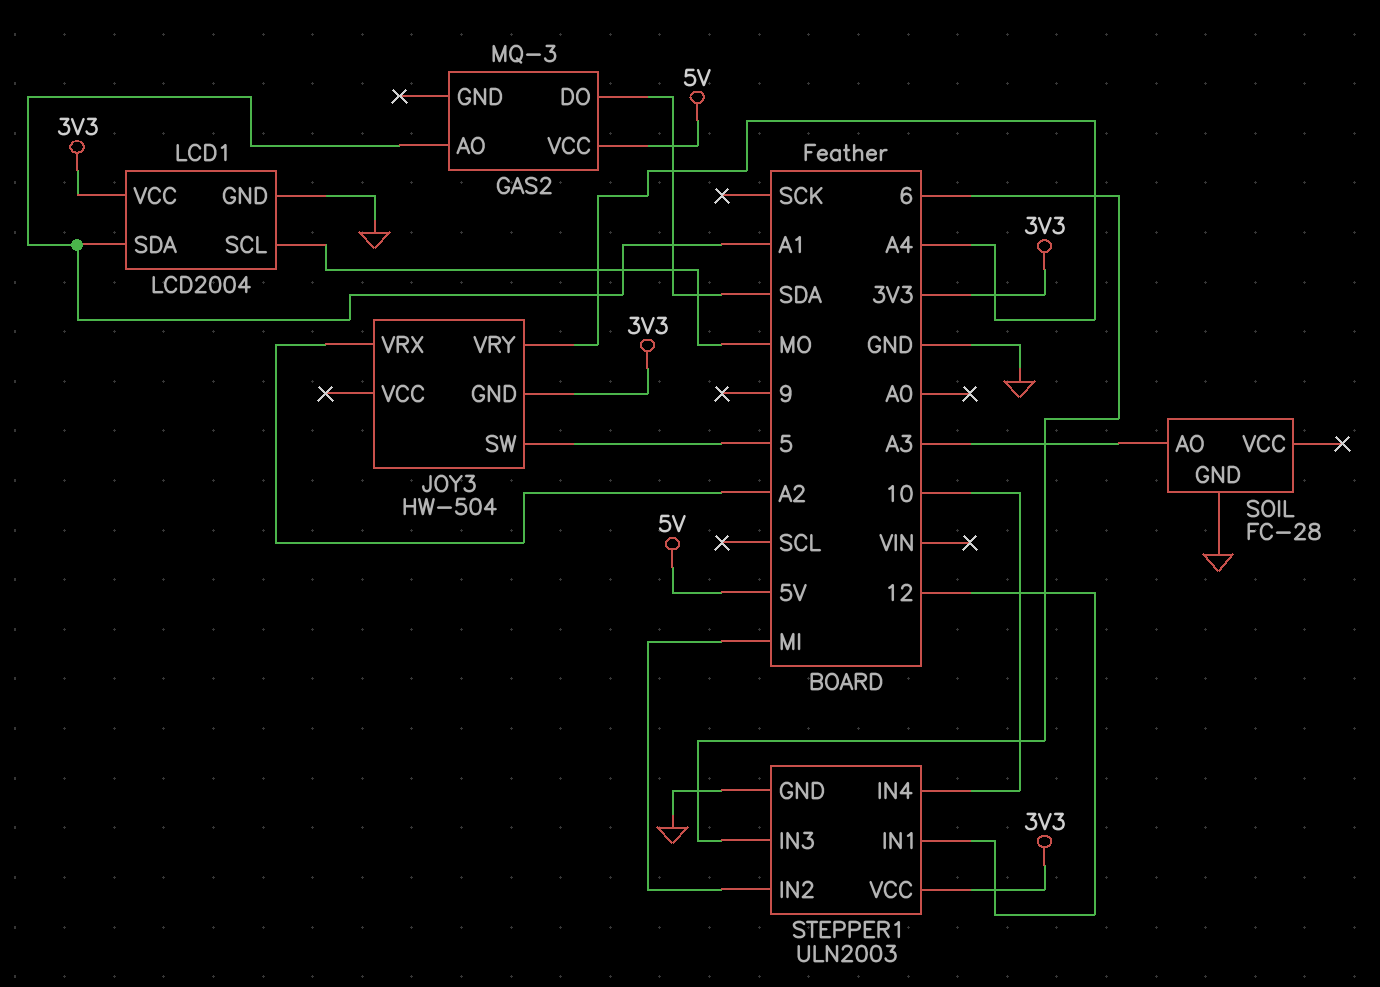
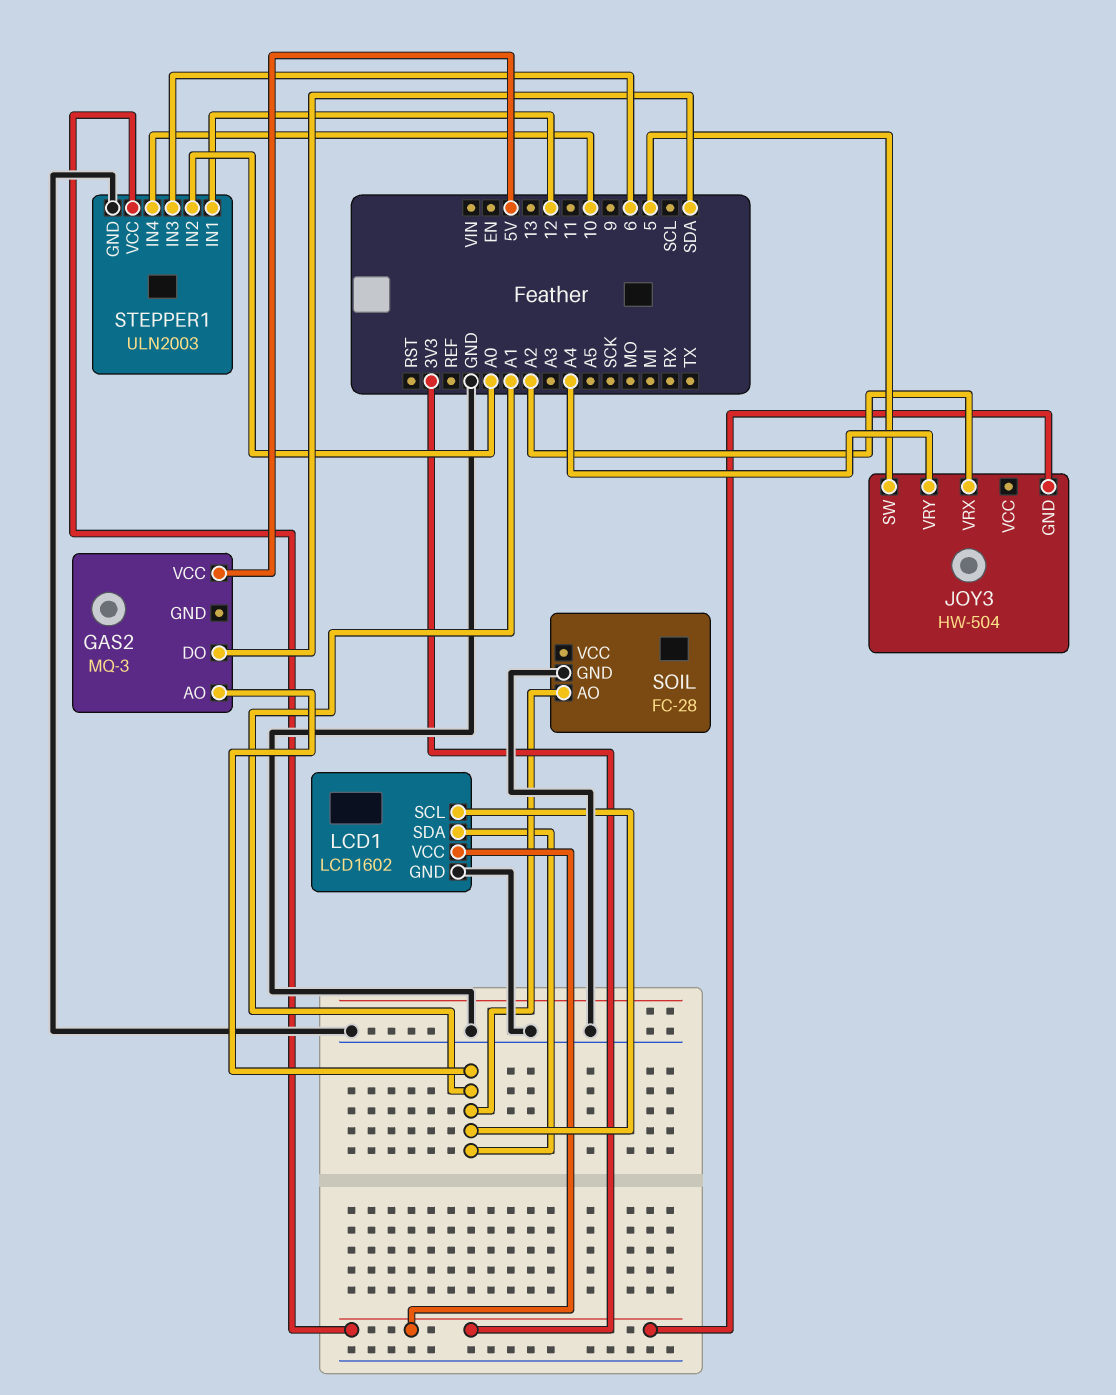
LCD1: LCD2004 -> LCD1602
LCD1 pin SCL: MO -> A1
SOIL pin AO: A3 -> A1
STEPPER1 pin IN2: MI -> A0

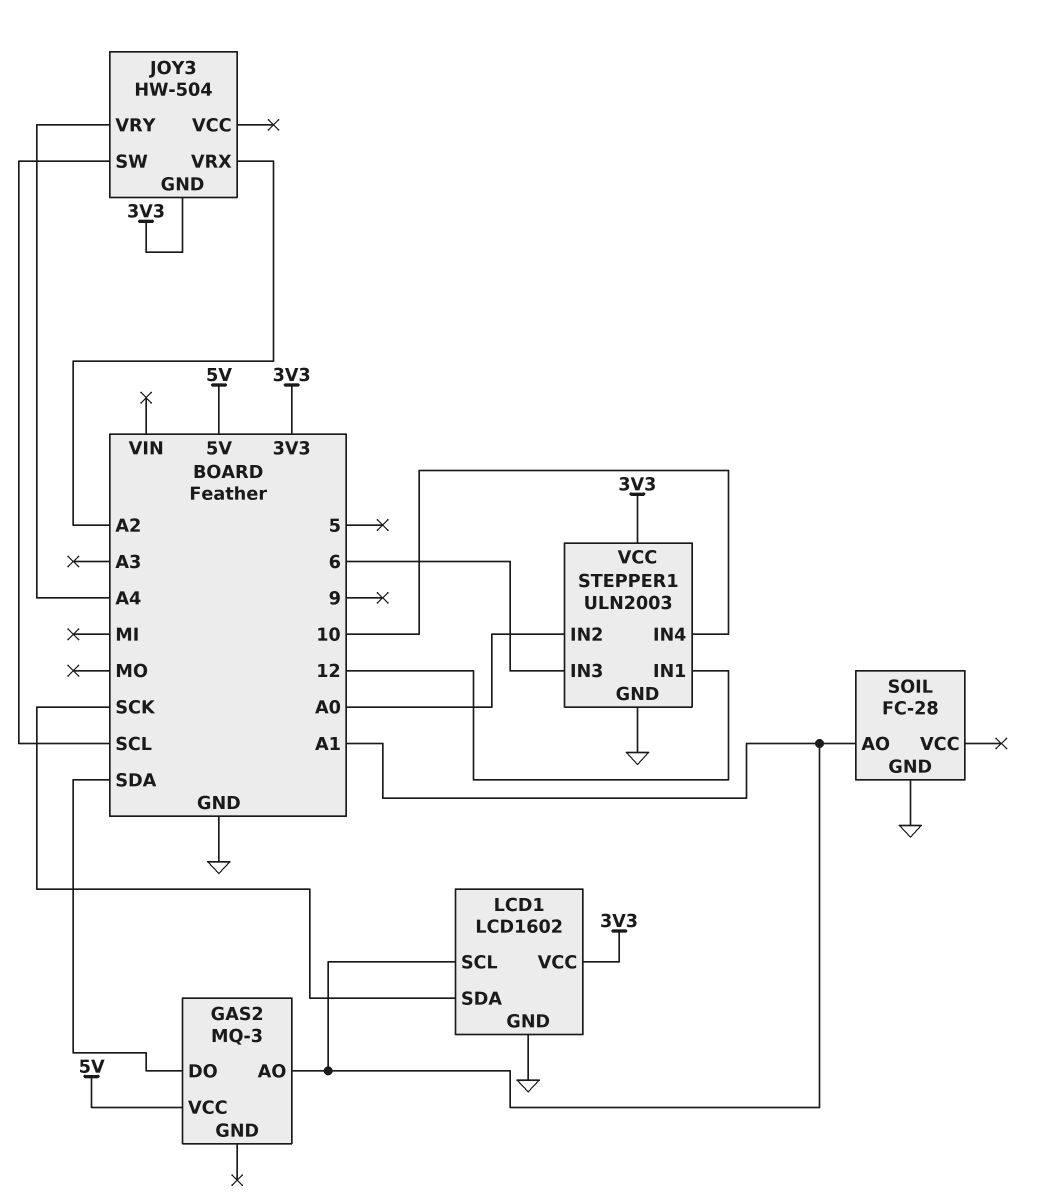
JOY3 pin SW: 5 -> SCL
LCD1 pin SDA: A1 -> SCK

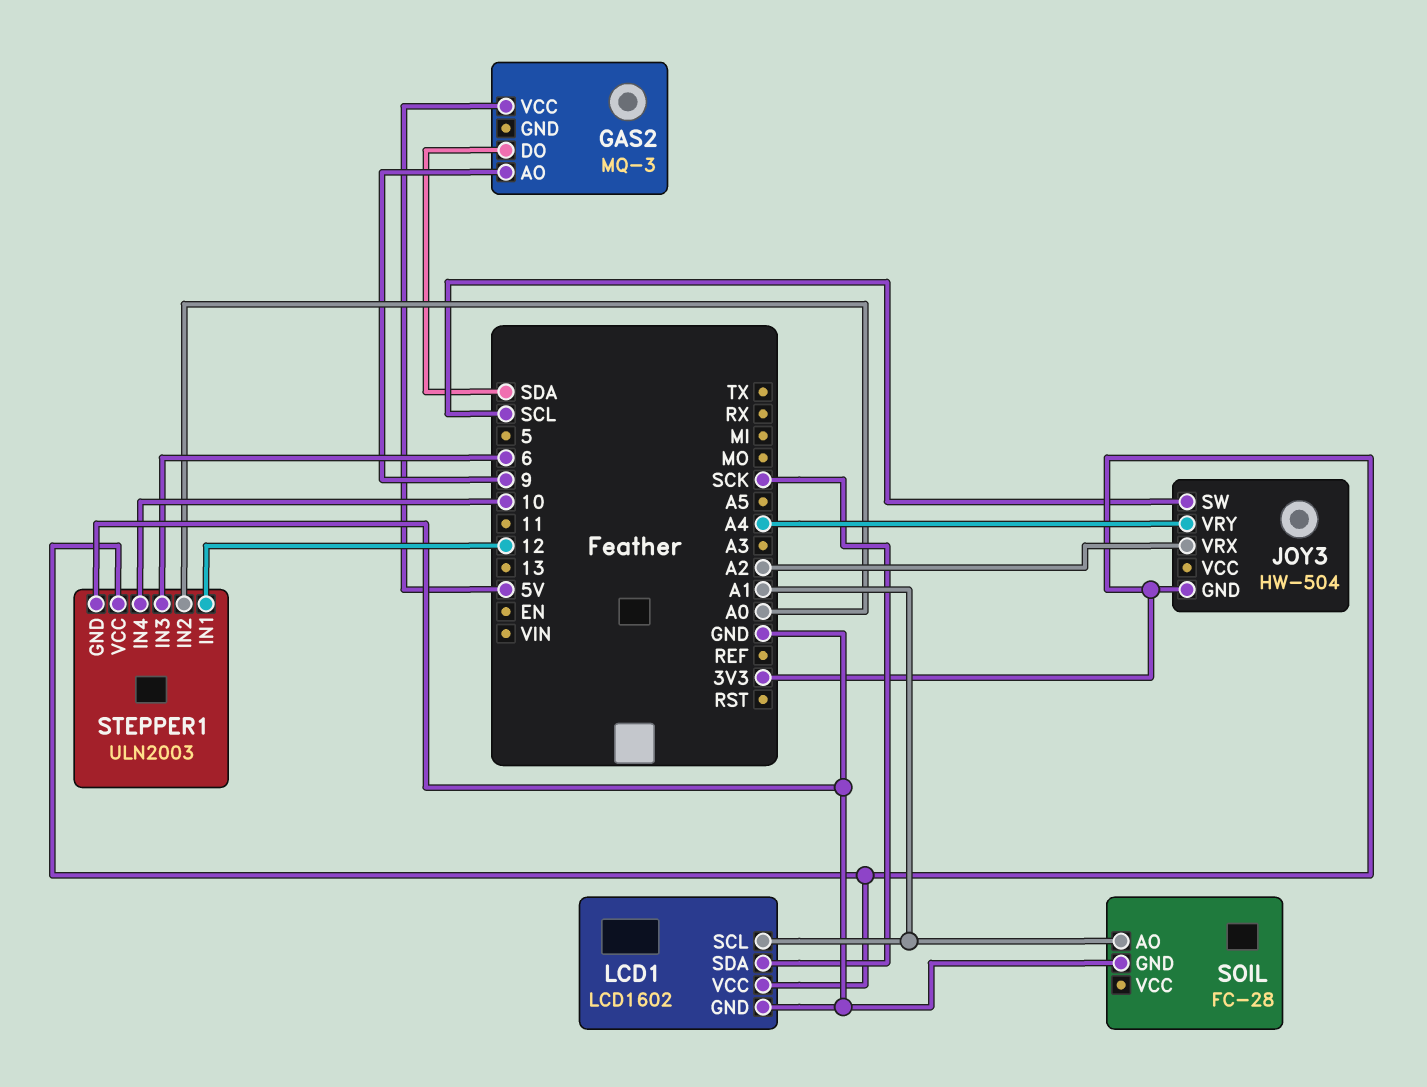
GAS2 pin AO: A1 -> 9

